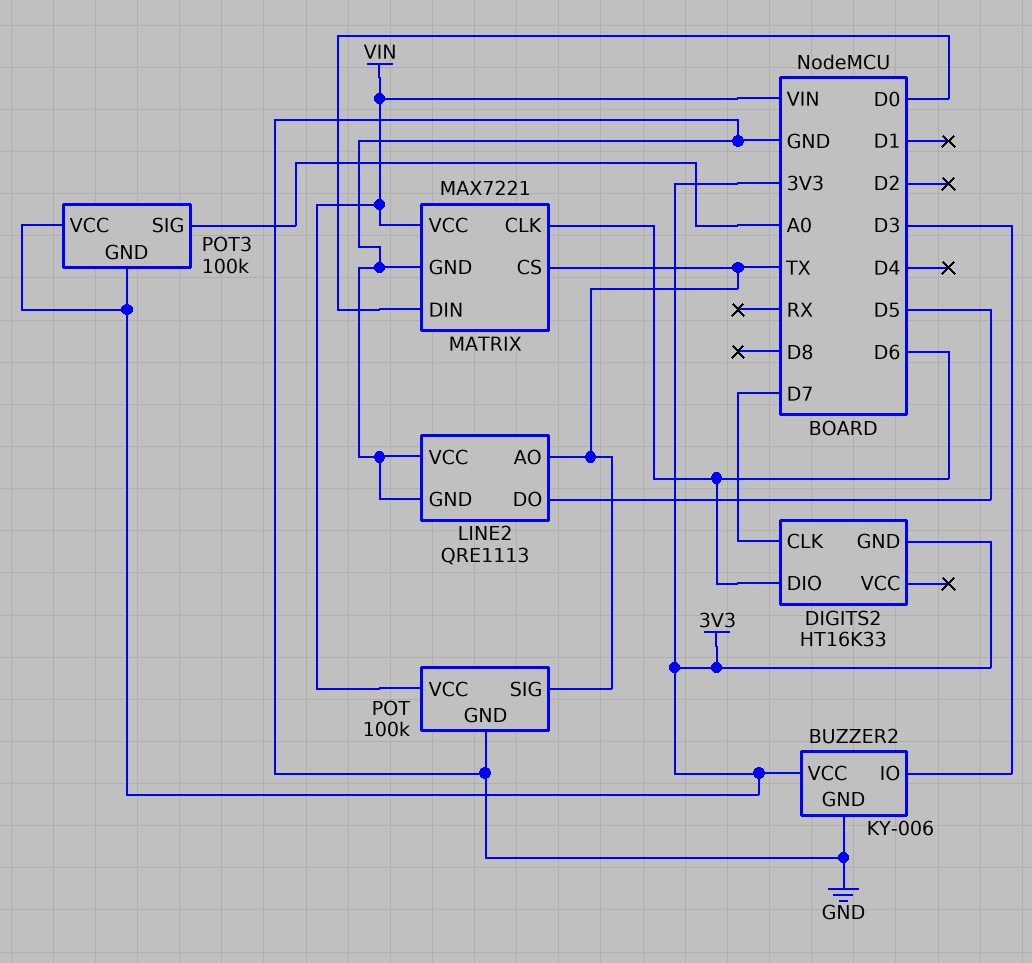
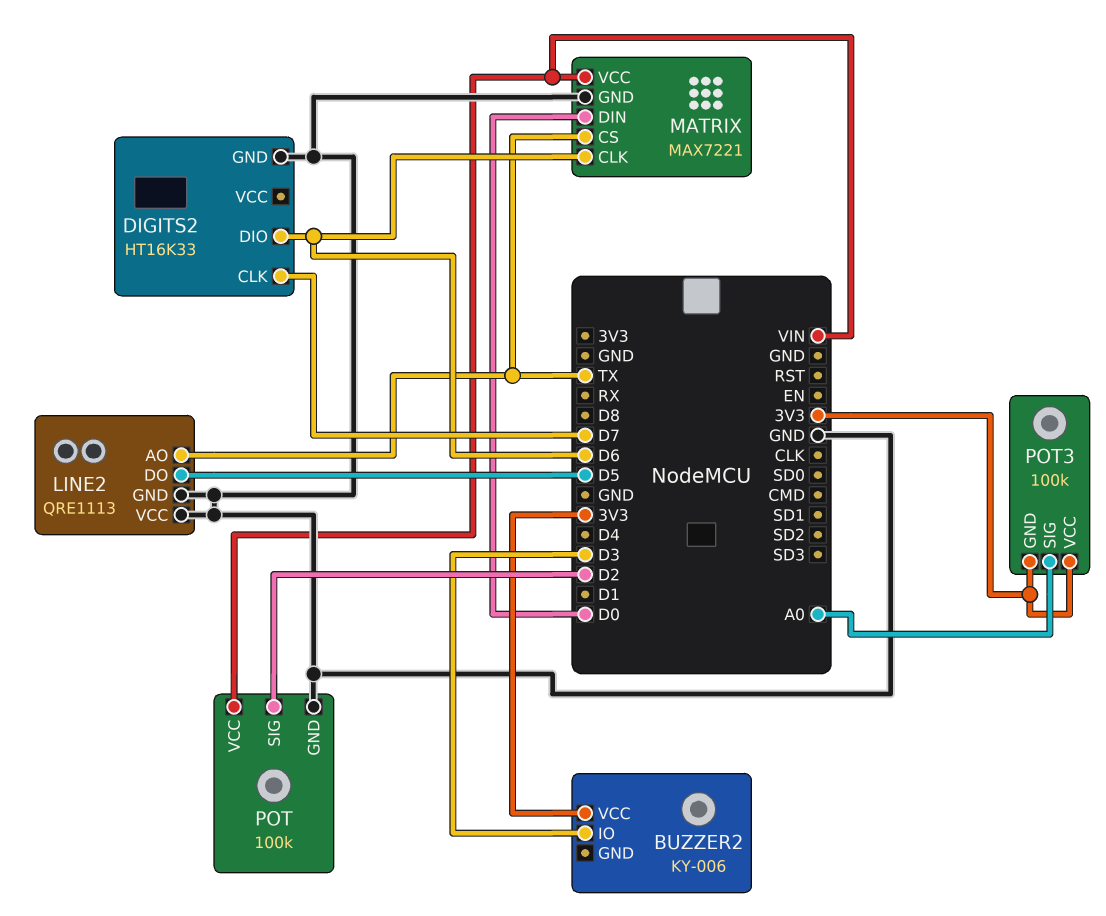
BUZZER2 pin GND: GND -> none
DIGITS2 pin GND: 3V3 -> GND
POT pin SIG: TX -> D2

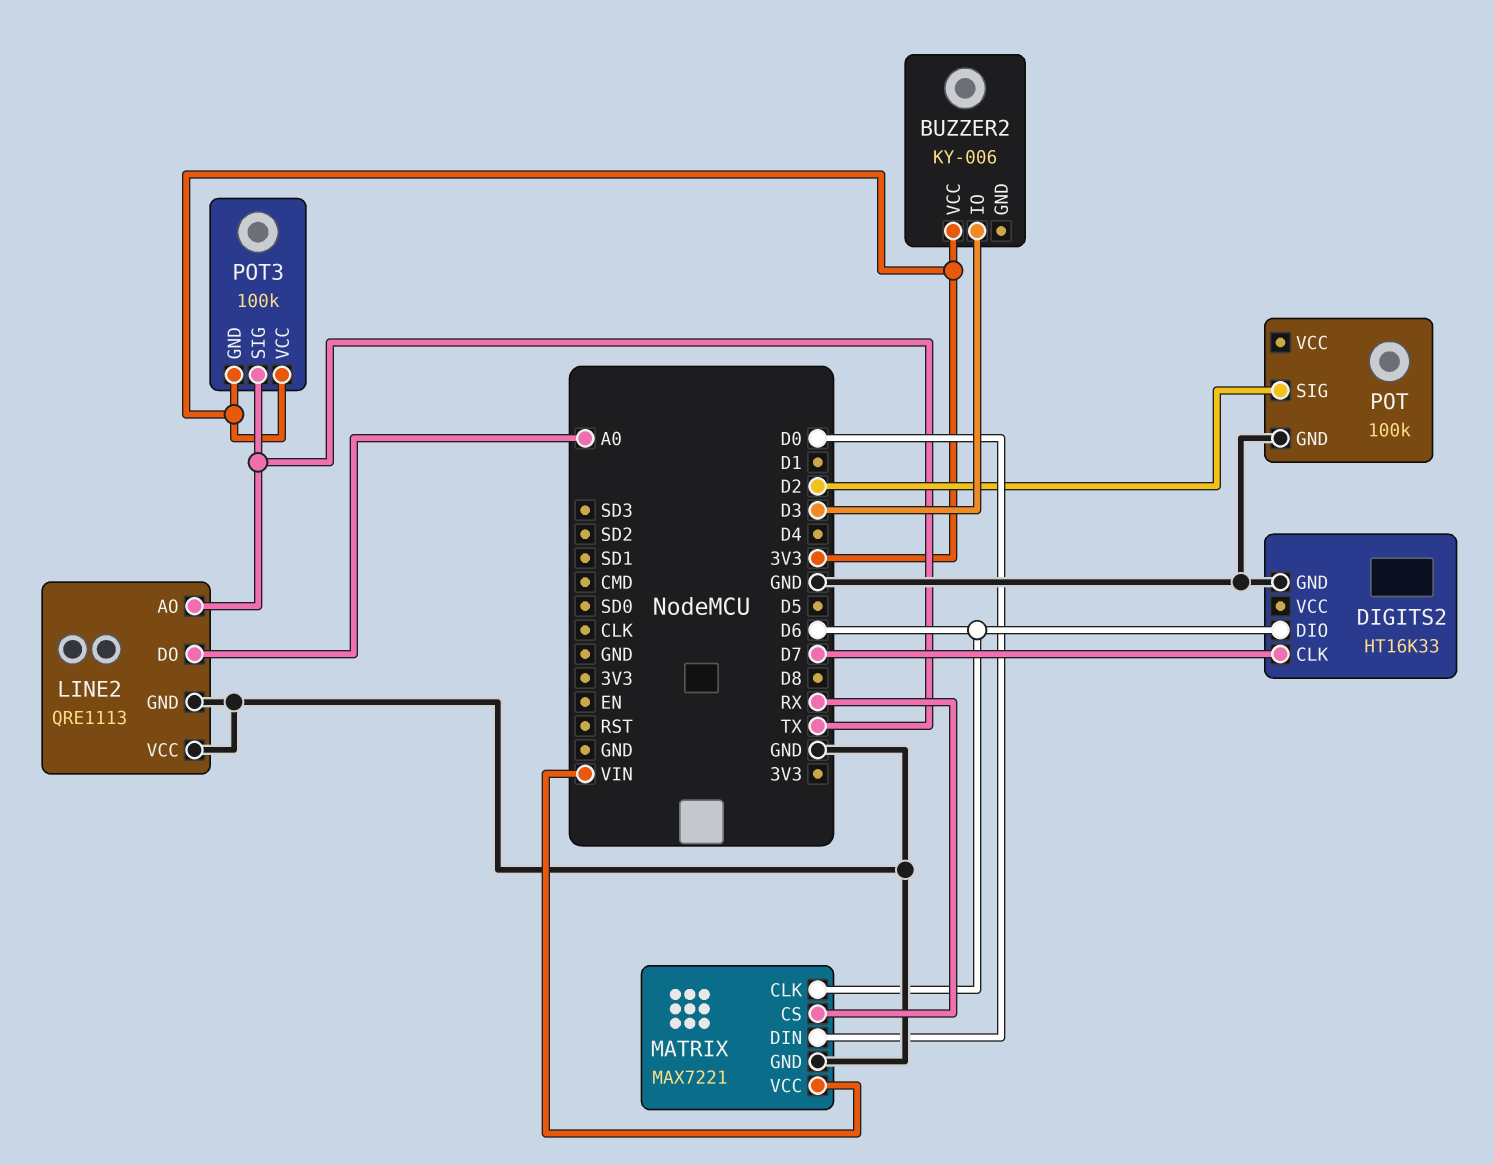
LINE2 pin DO: D5 -> A0
MATRIX pin CS: TX -> RX
POT pin VCC: VIN -> none
POT3 pin SIG: A0 -> TX

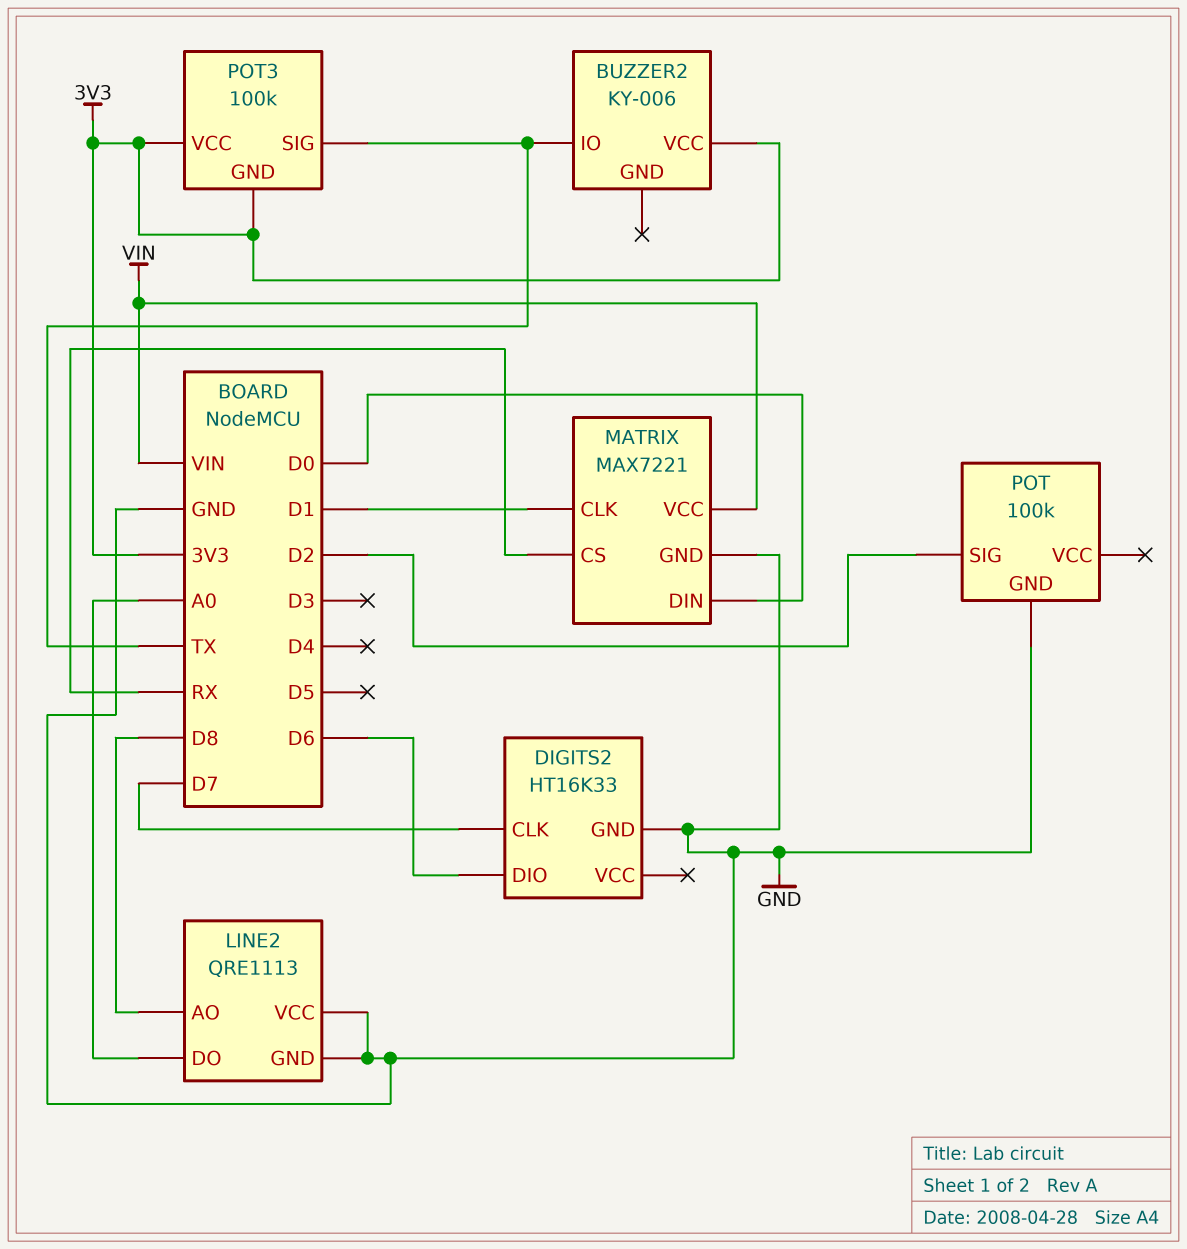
BUZZER2 pin IO: D3 -> TX
LINE2 pin AO: TX -> D8
MATRIX pin CLK: D6 -> D1

